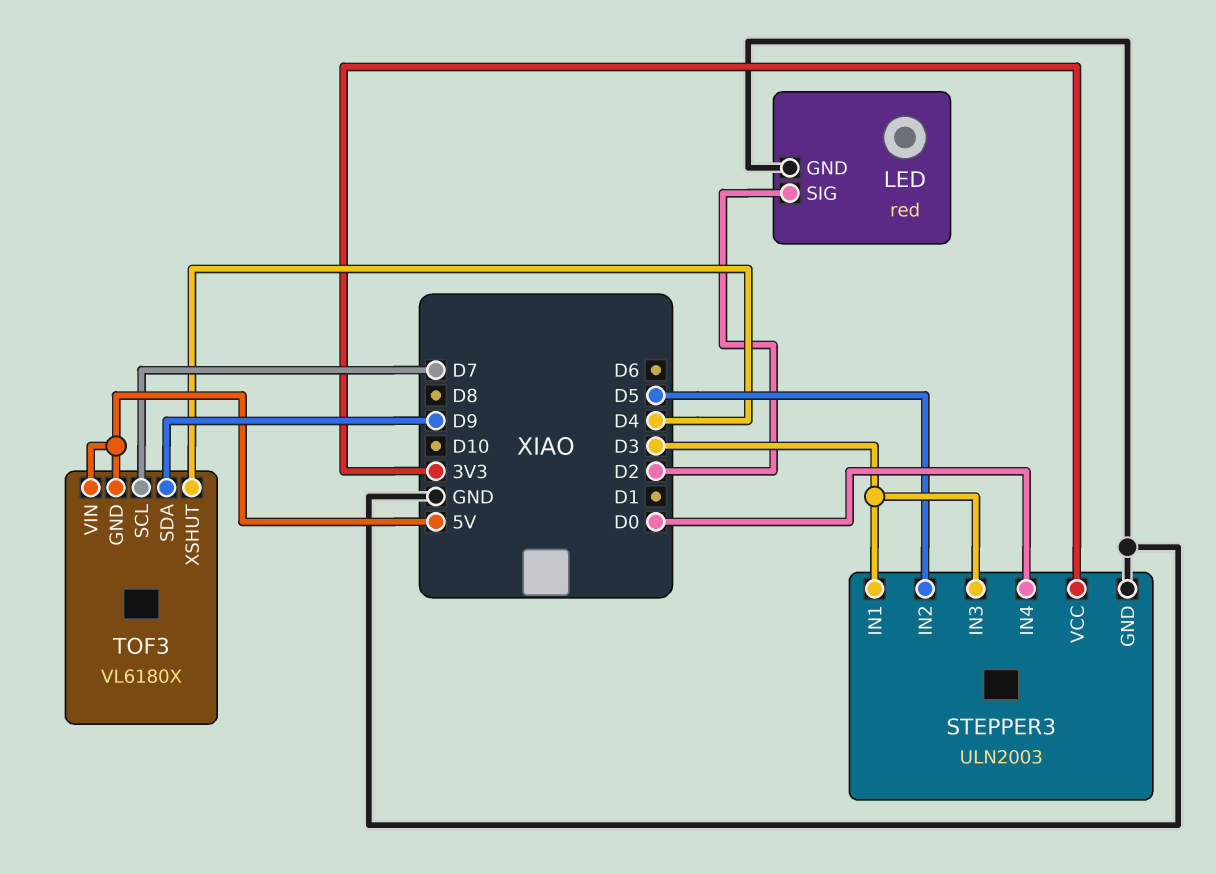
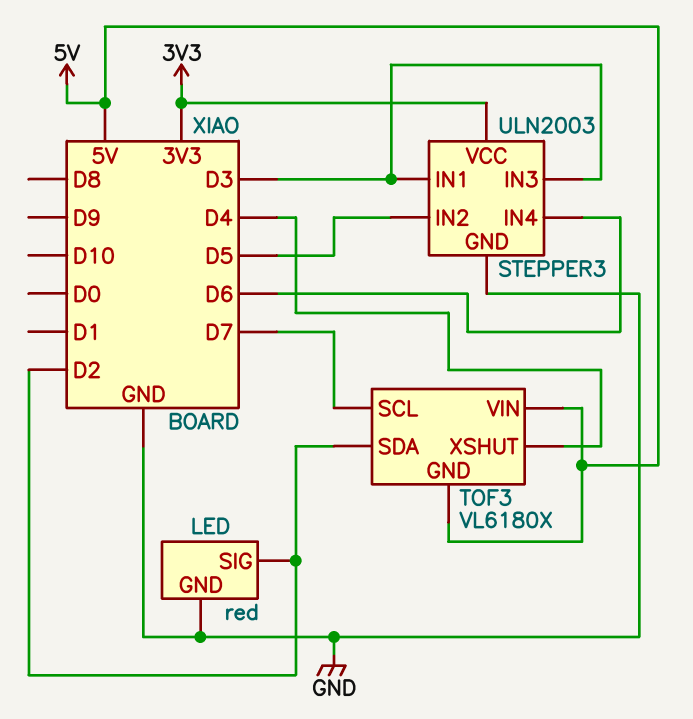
STEPPER3 pin IN4: D0 -> D6
TOF3 pin SDA: D9 -> D2

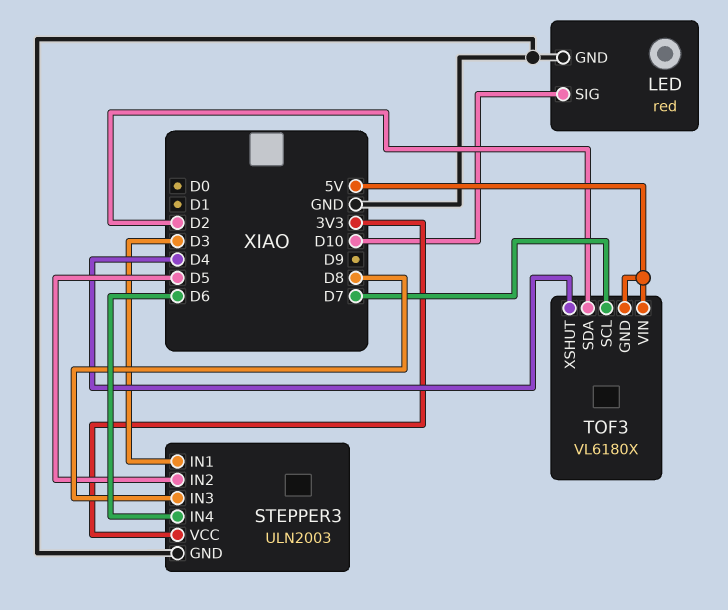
LED pin SIG: D2 -> D10
STEPPER3 pin IN3: D3 -> D8

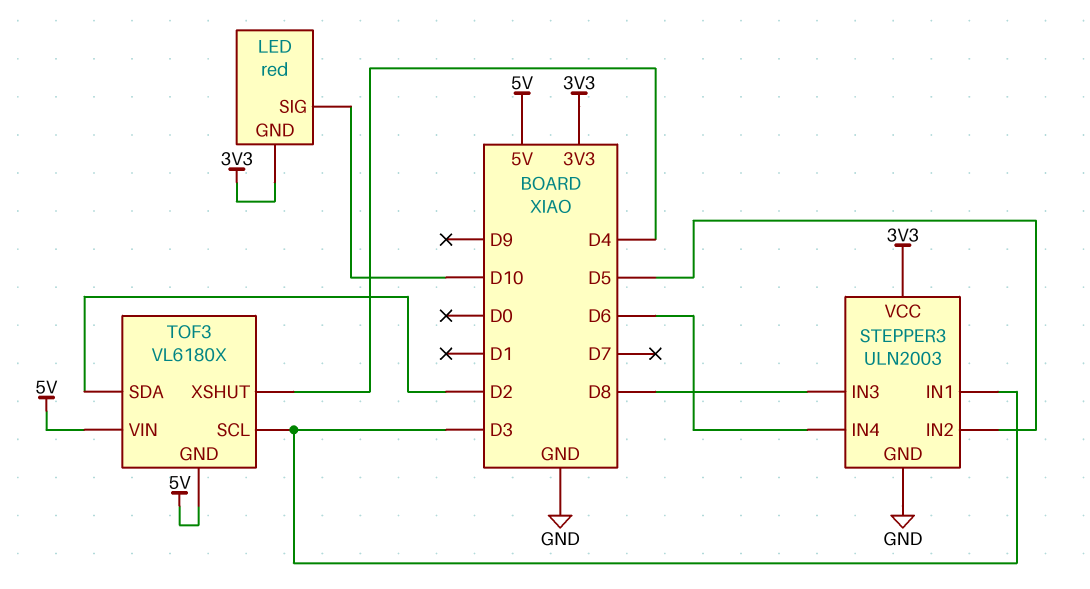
LED pin GND: GND -> 3V3
TOF3 pin SCL: D7 -> D3

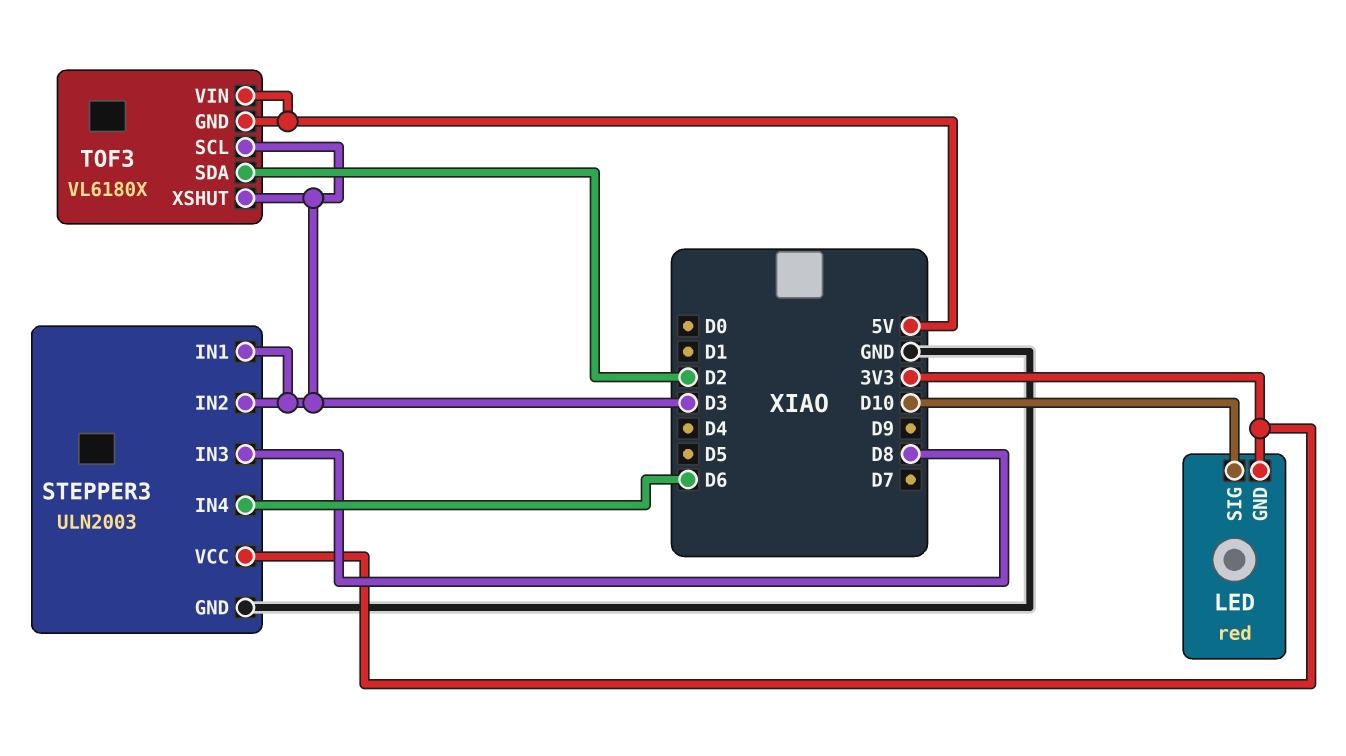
STEPPER3 pin IN2: D5 -> D3
TOF3 pin XSHUT: D4 -> D3

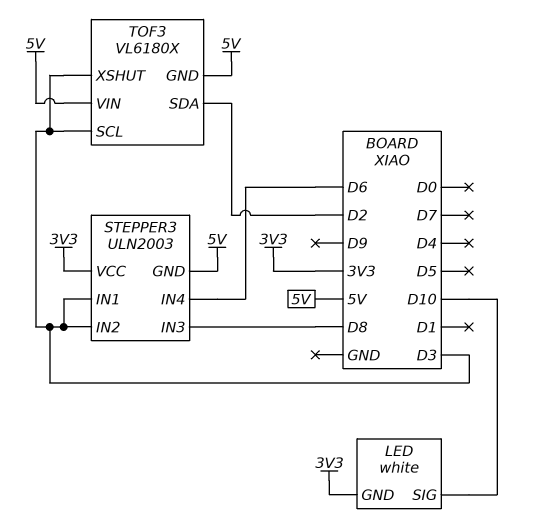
LED: red -> white
STEPPER3 pin GND: GND -> 5V

